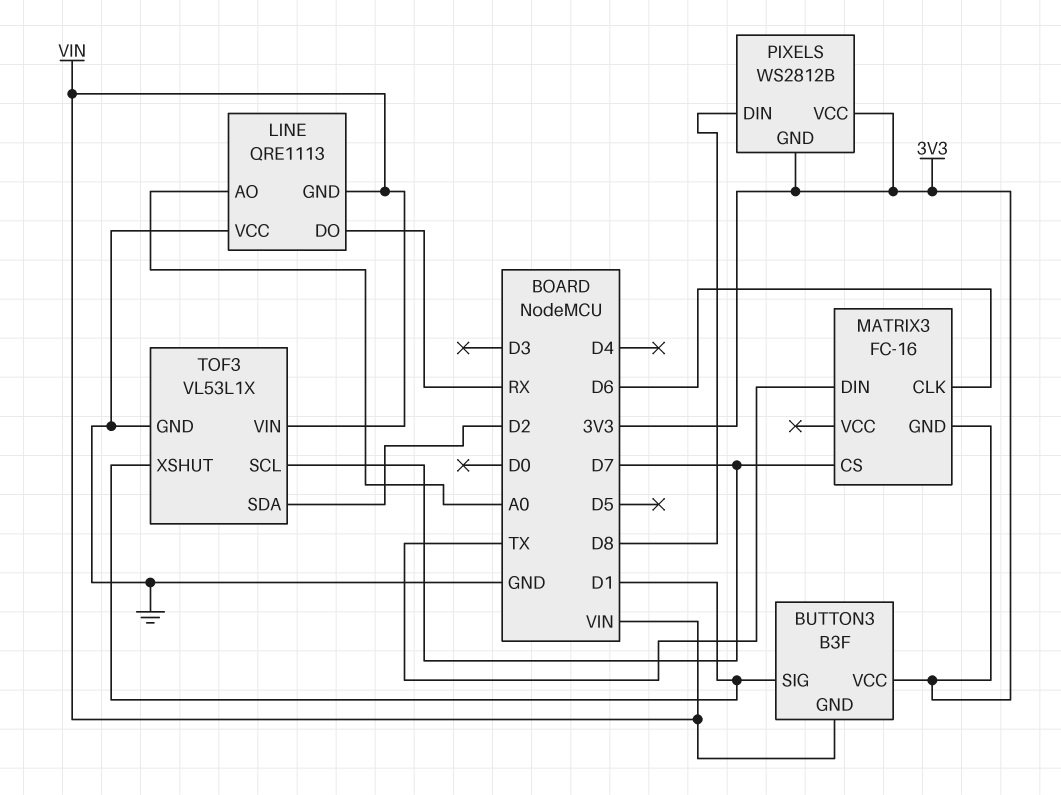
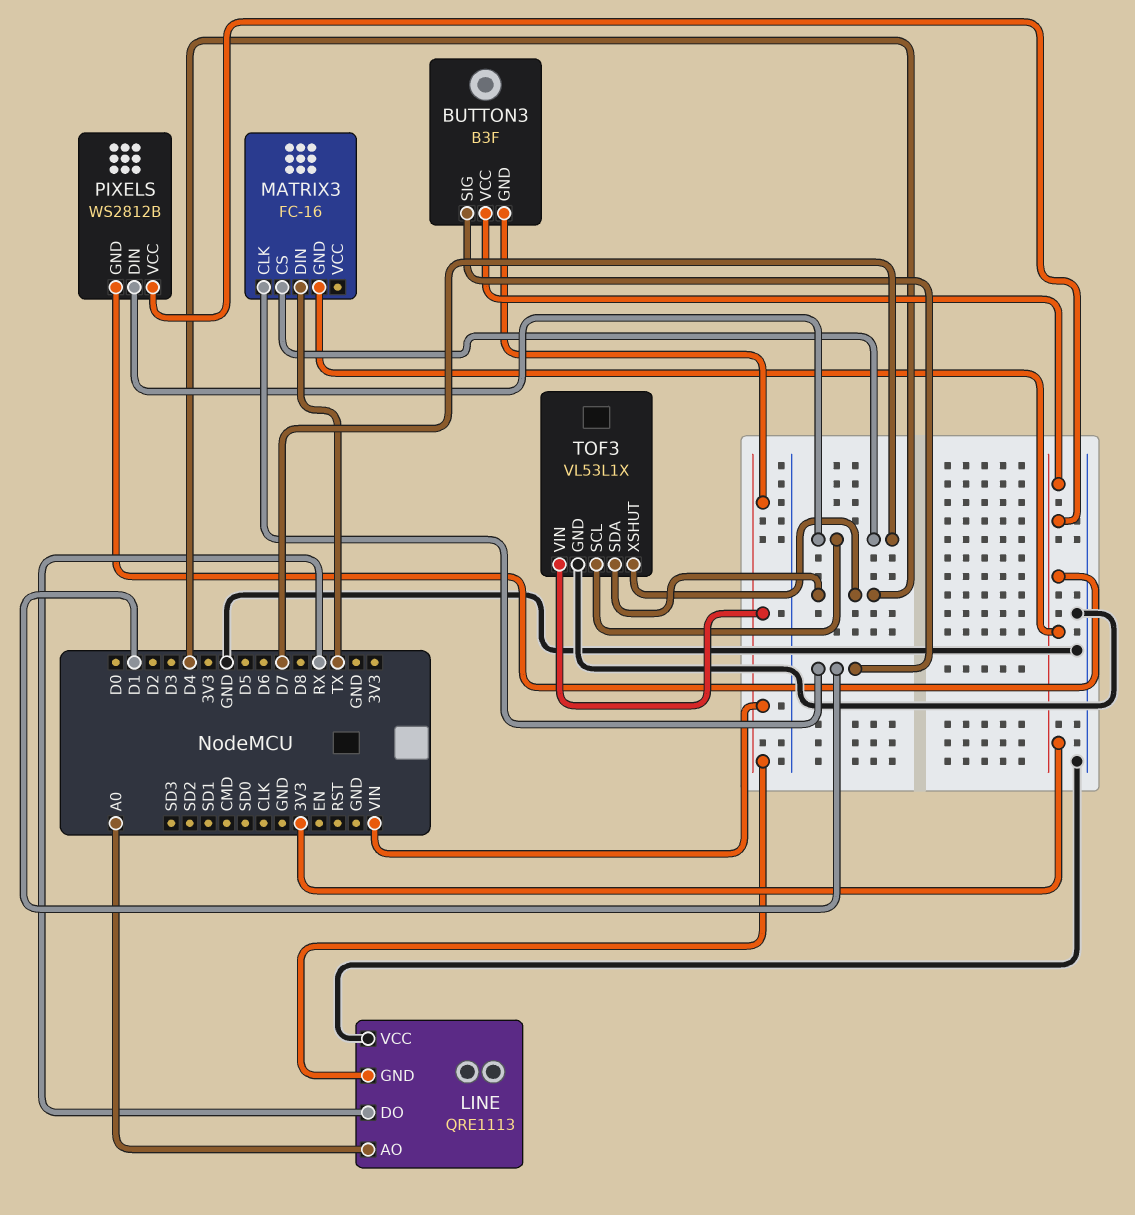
MATRIX3 pin CLK: D6 -> D1
PIXELS pin DIN: D8 -> D7
TOF3 pin SDA: D2 -> D4
TOF3 pin XSHUT: D1 -> D4

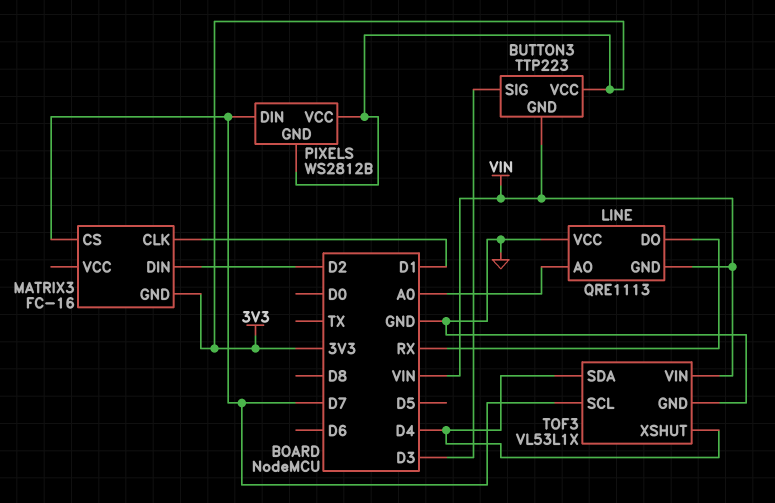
BUTTON3: B3F -> TTP223
BUTTON3 pin SIG: D1 -> D3
MATRIX3 pin DIN: TX -> D2

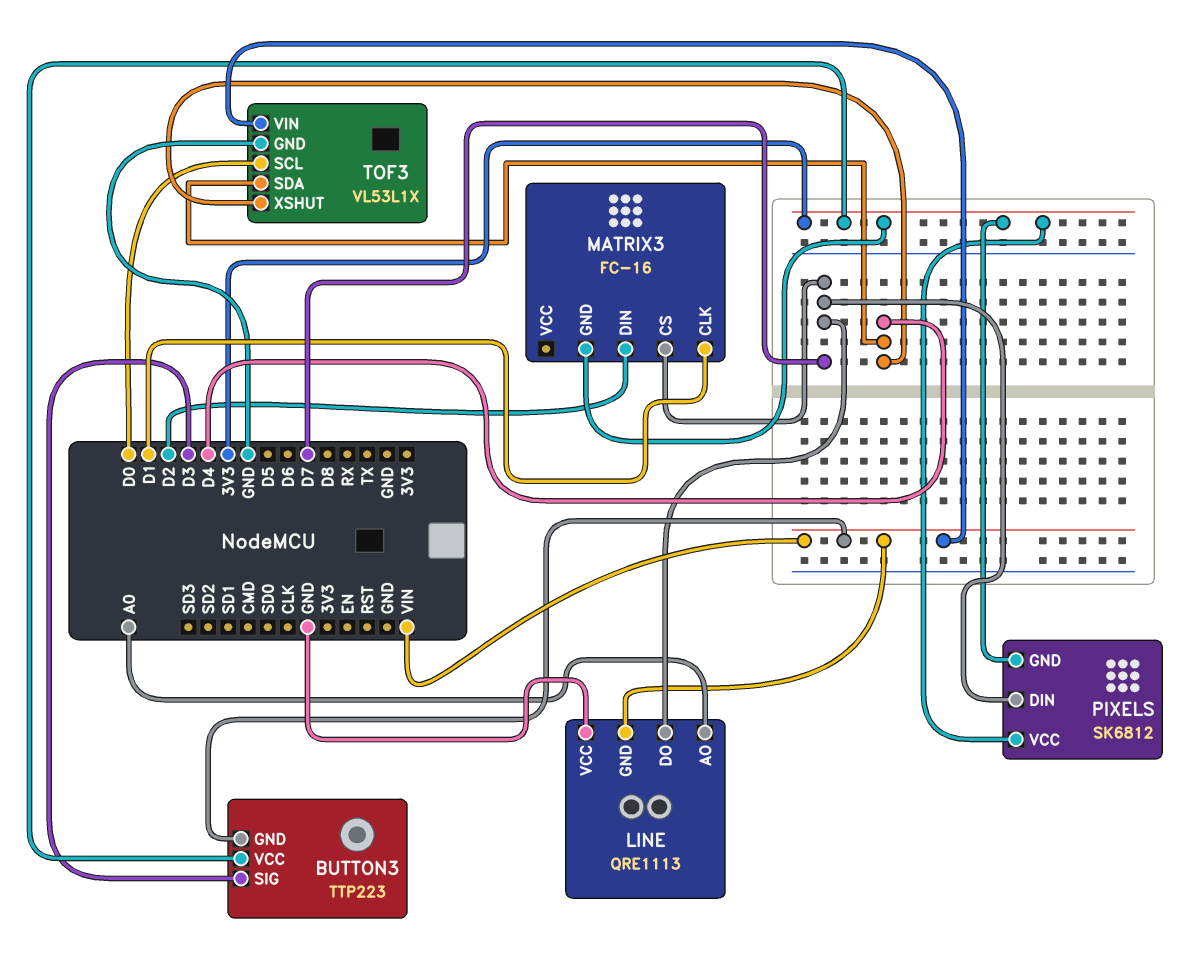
LINE pin DO: RX -> D7
PIXELS: WS2812B -> SK6812
TOF3 pin SCL: D7 -> D0

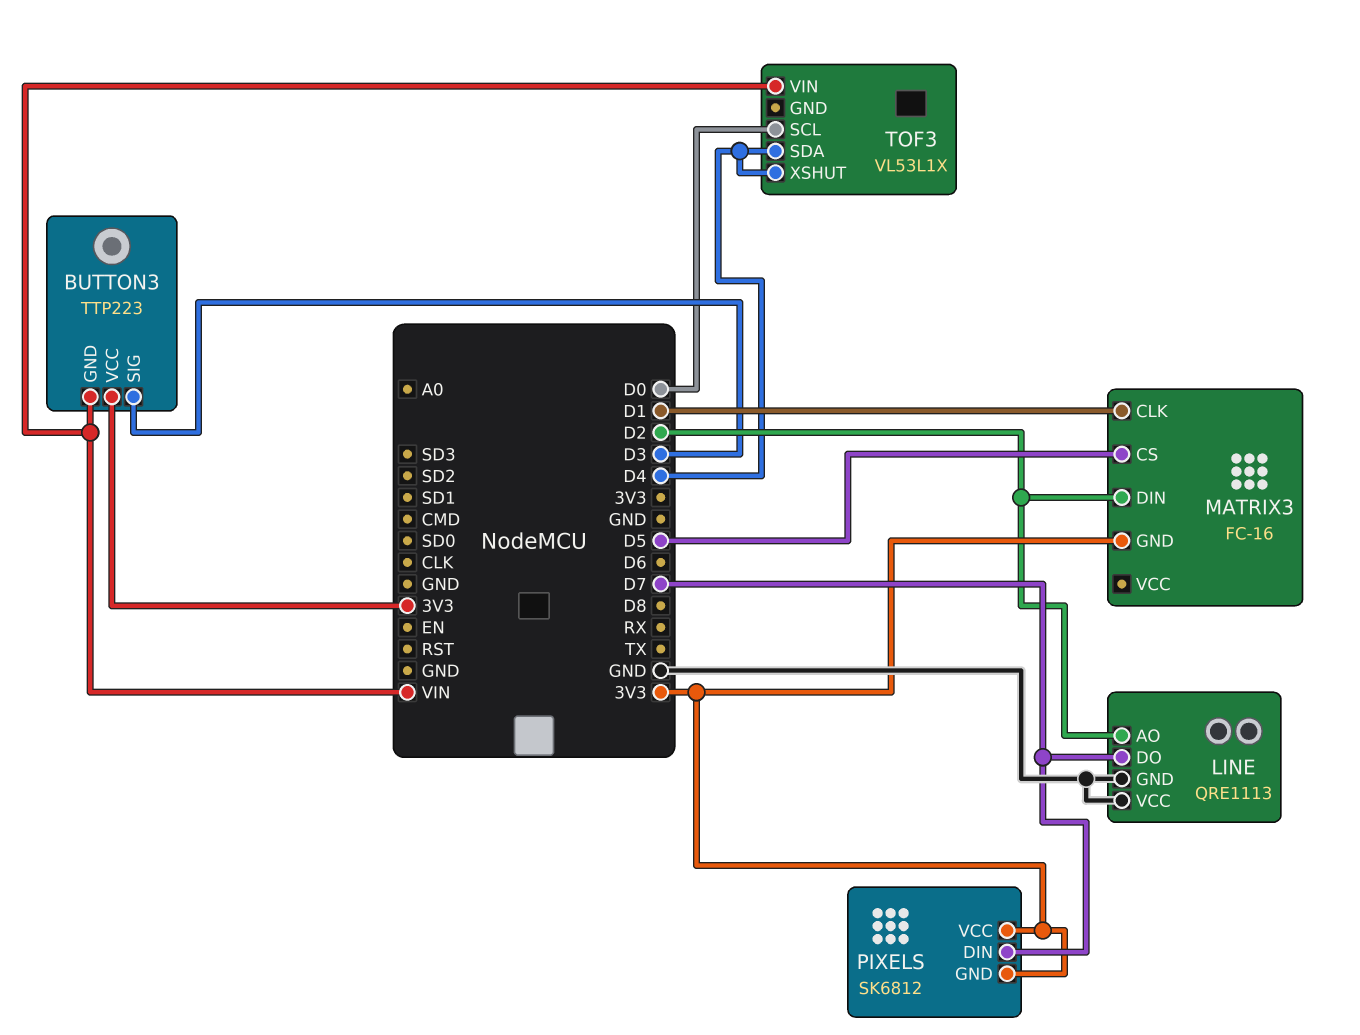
LINE pin AO: A0 -> D2
LINE pin GND: VIN -> GND
MATRIX3 pin CS: D7 -> D5
TOF3 pin GND: GND -> none

